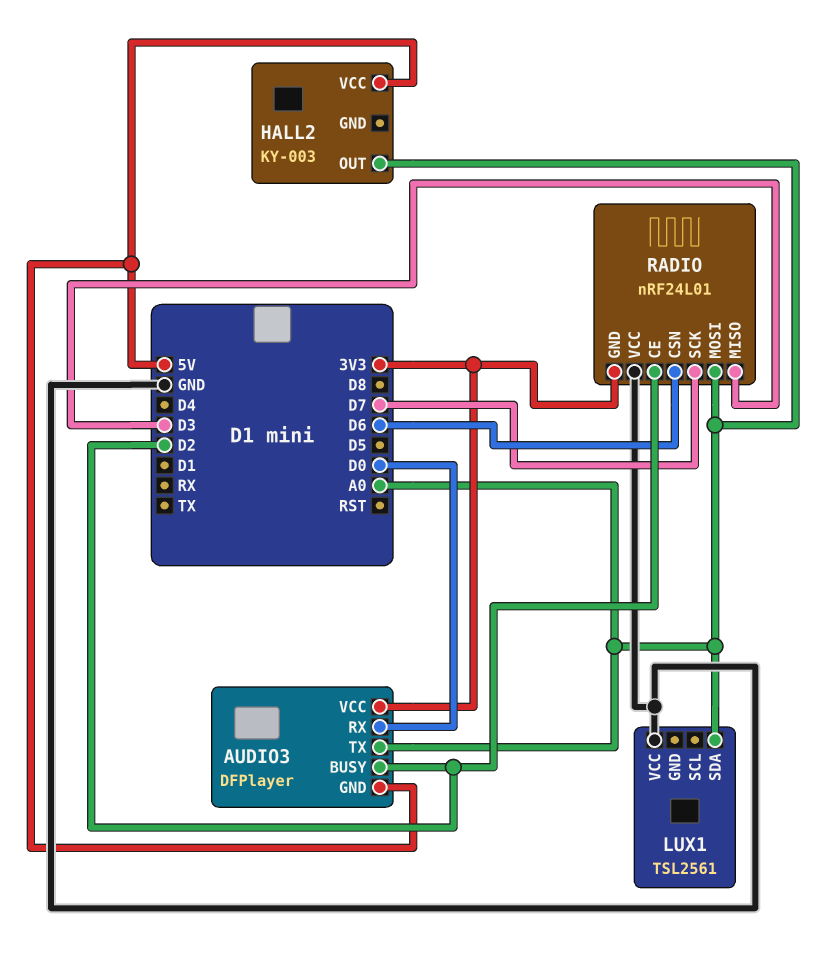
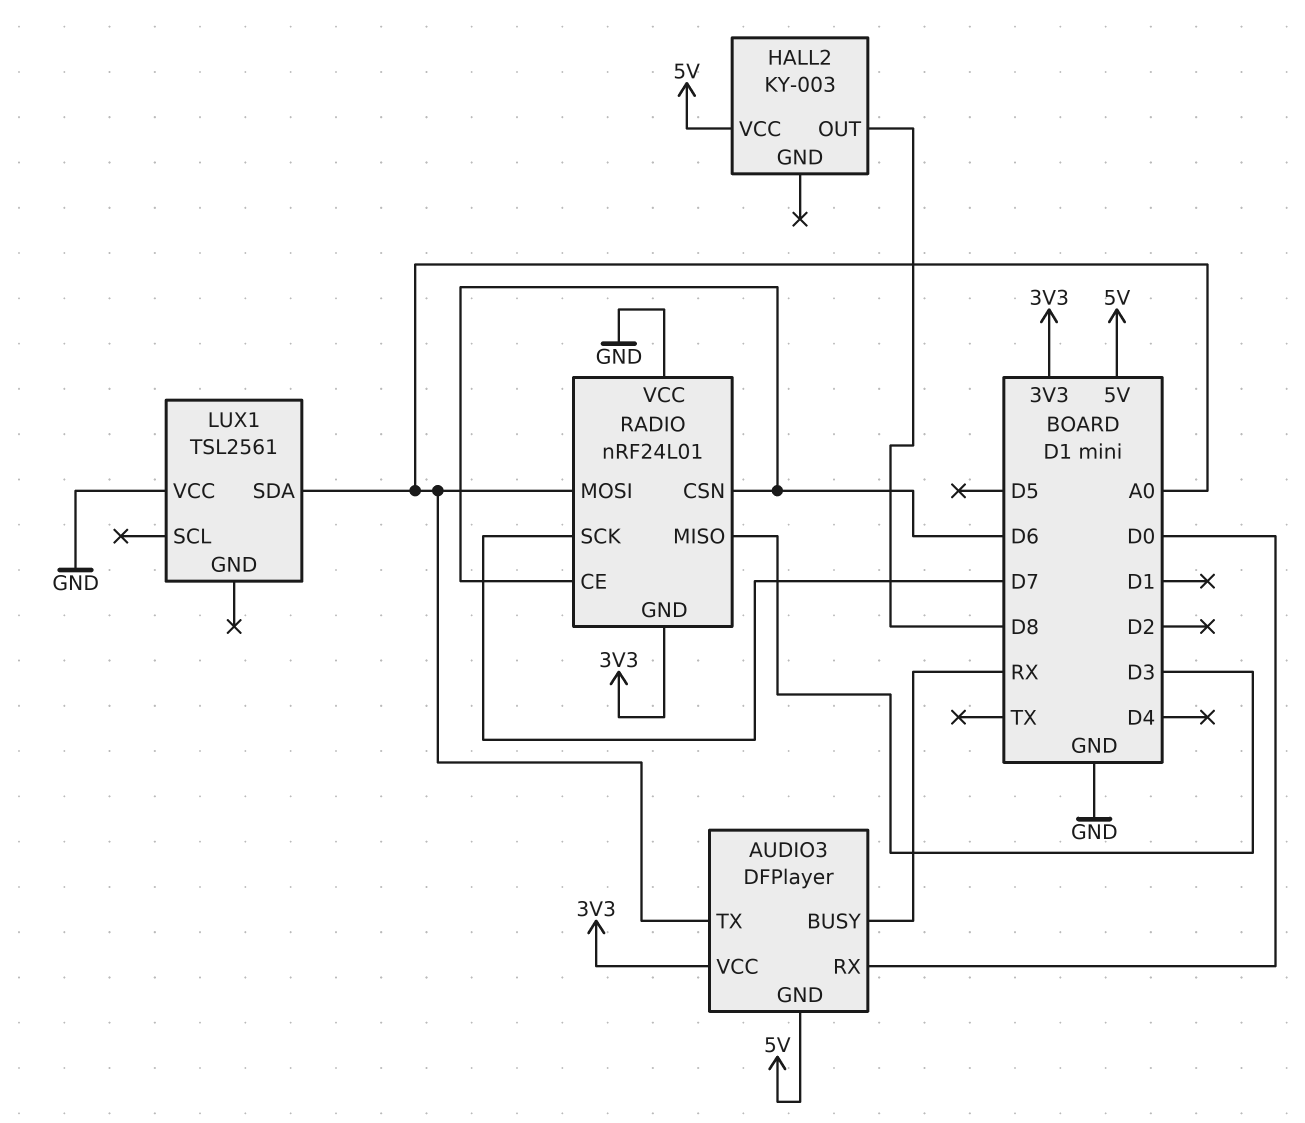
AUDIO3 pin BUSY: D2 -> RX
HALL2 pin OUT: A0 -> D8
RADIO pin CE: D2 -> D6

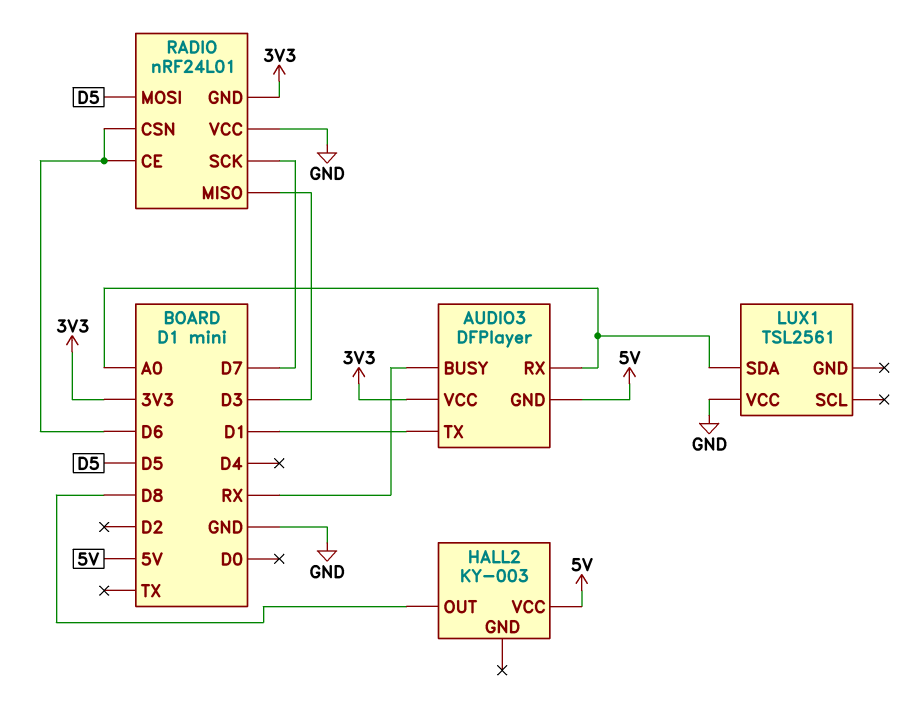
AUDIO3 pin RX: D0 -> A0
AUDIO3 pin TX: A0 -> D1
RADIO pin MOSI: A0 -> D5

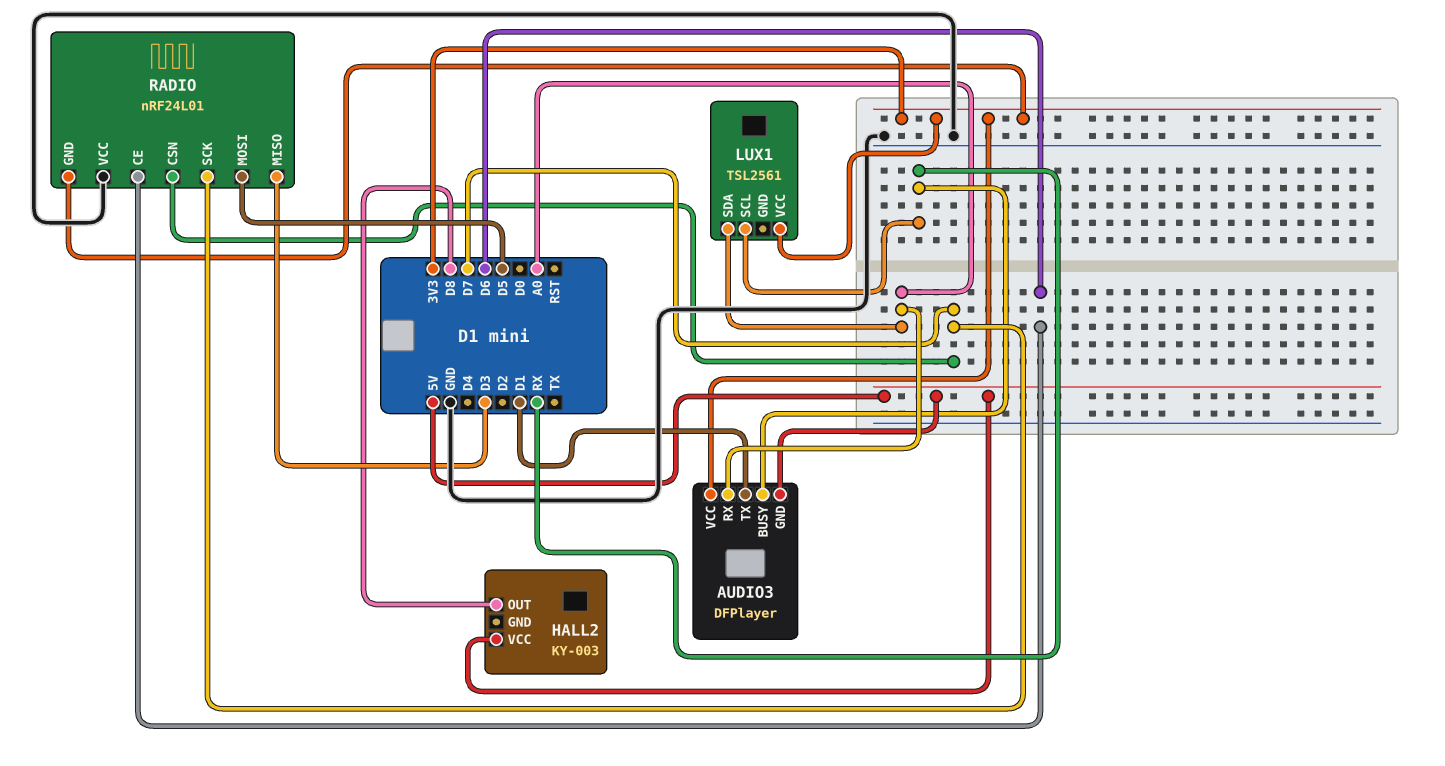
LUX1 pin SCL: none -> RX
LUX1 pin VCC: GND -> 3V3
RADIO pin CSN: D6 -> D7

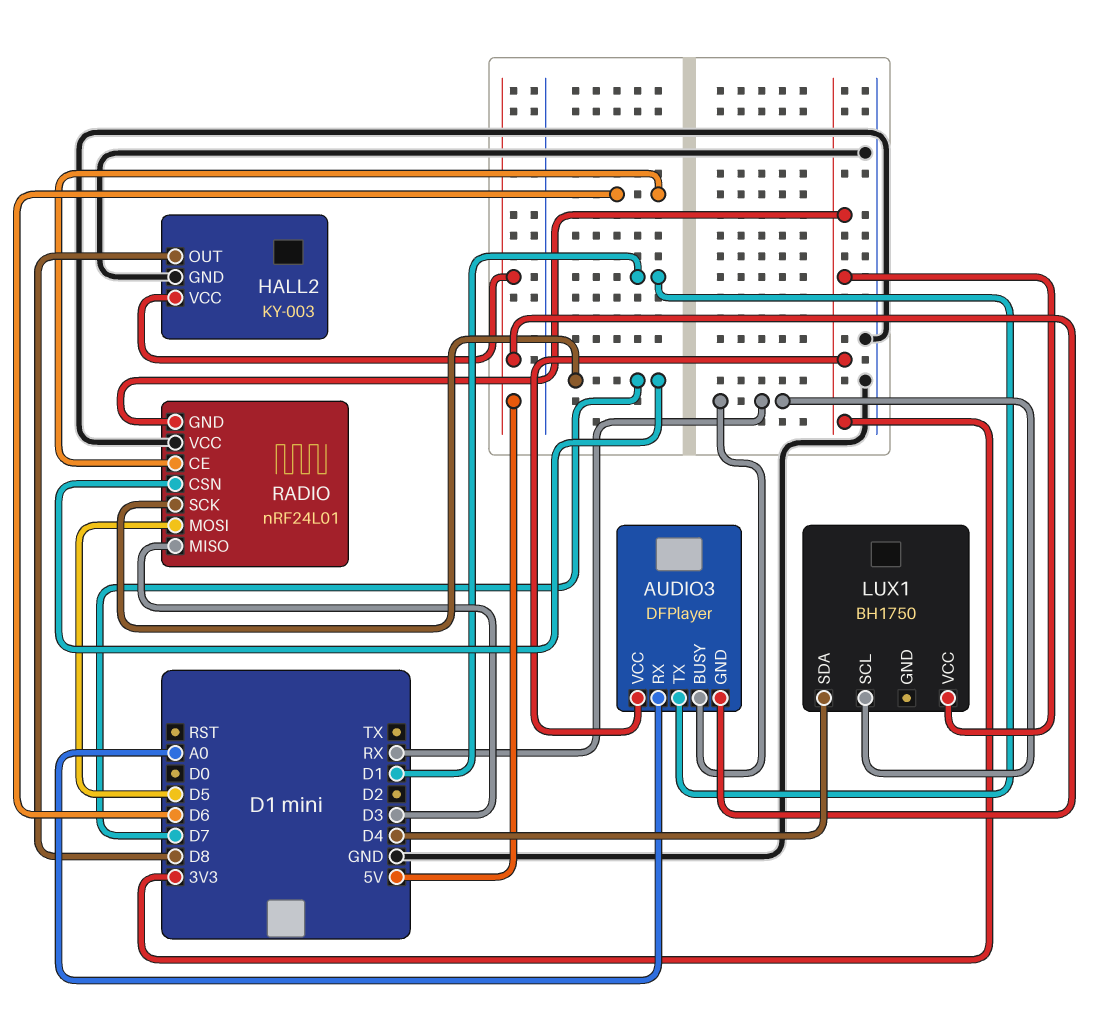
HALL2 pin GND: none -> GND
LUX1: TSL2561 -> BH1750
LUX1 pin SDA: A0 -> D4

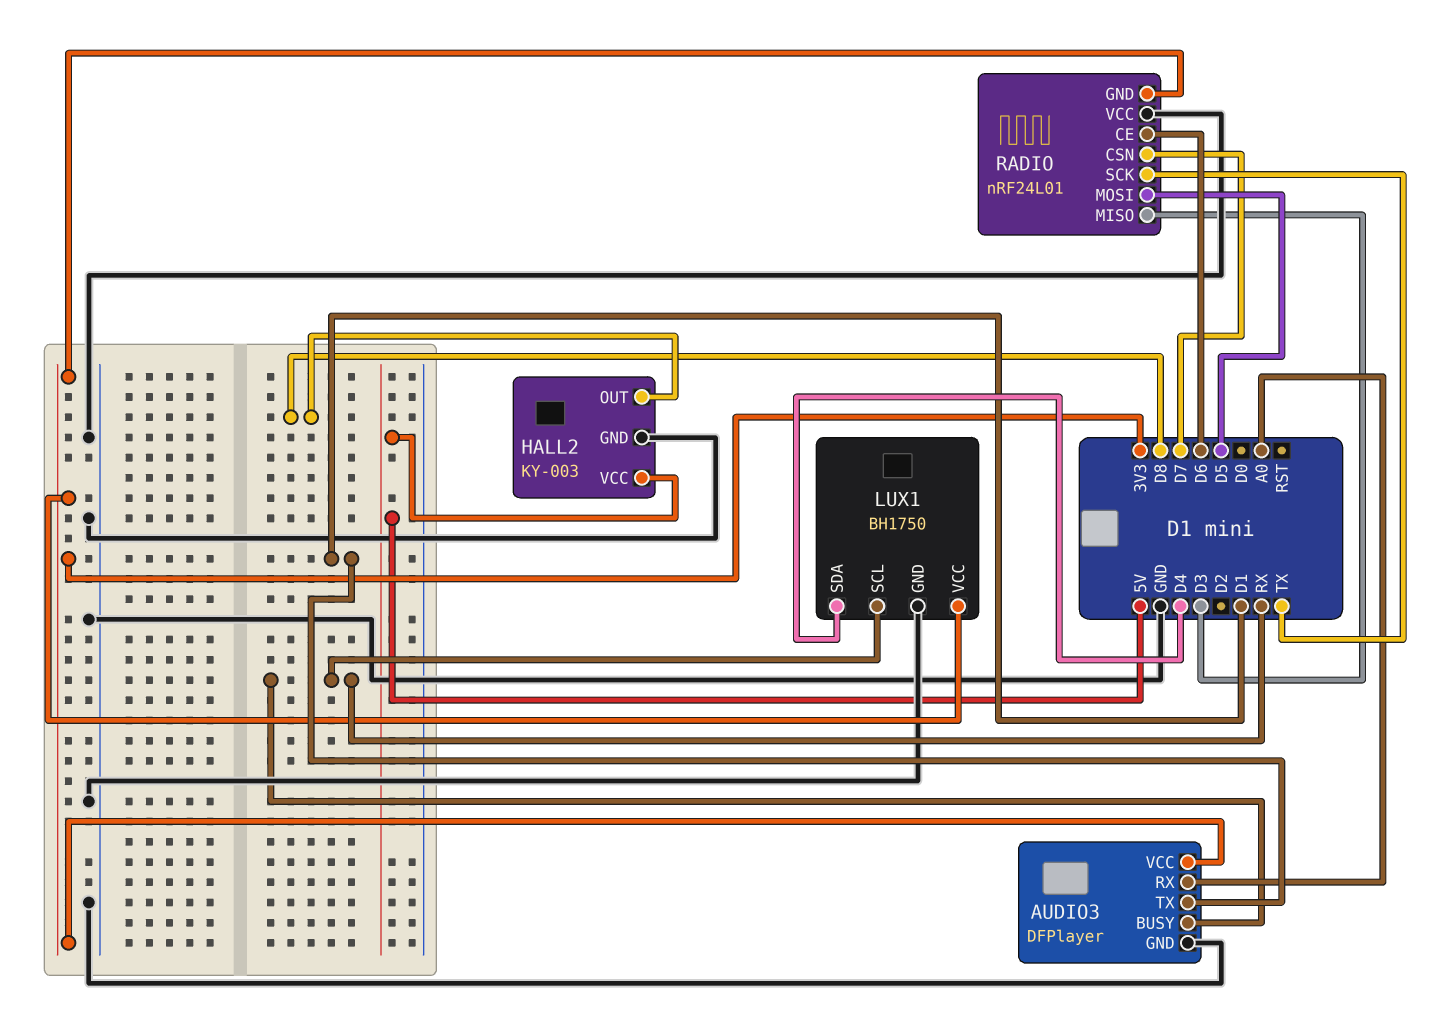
AUDIO3 pin GND: 5V -> GND
LUX1 pin GND: none -> GND
RADIO pin SCK: D7 -> TX

